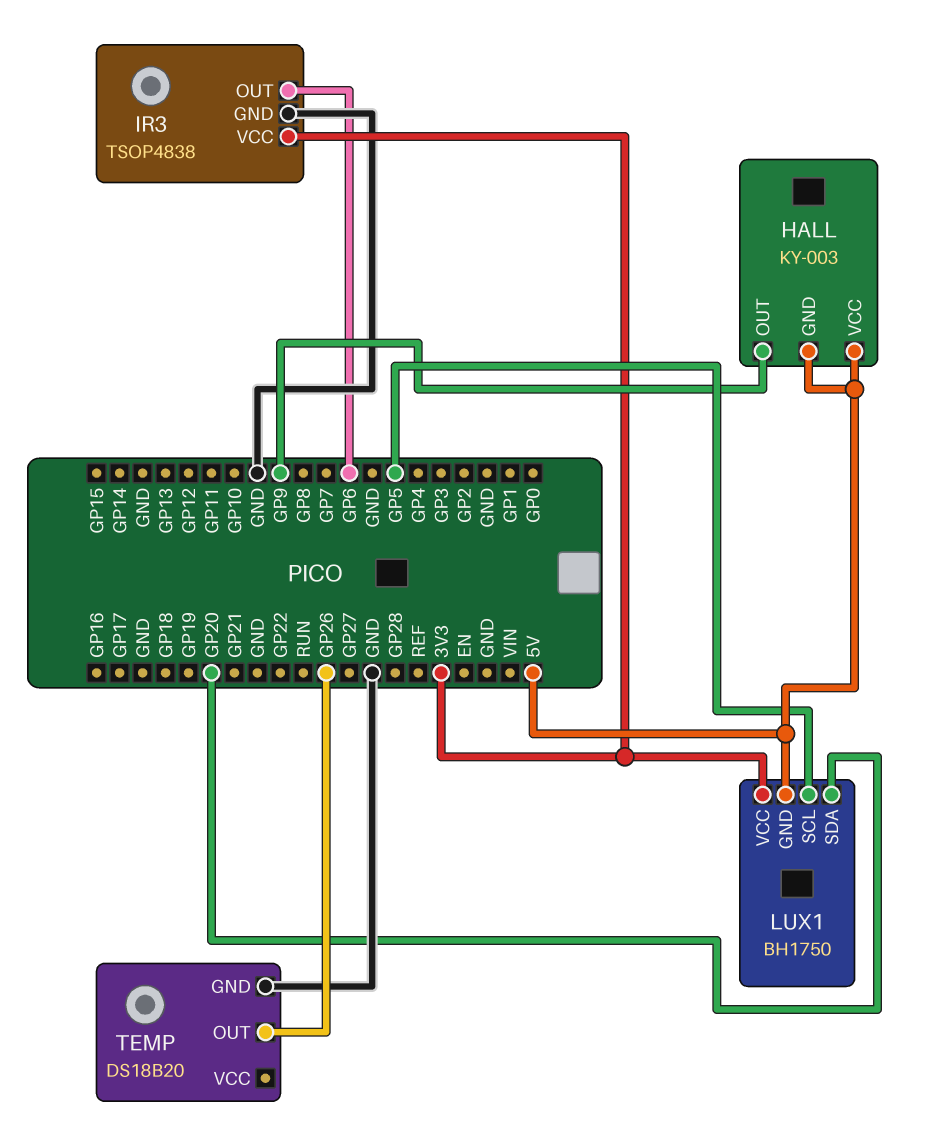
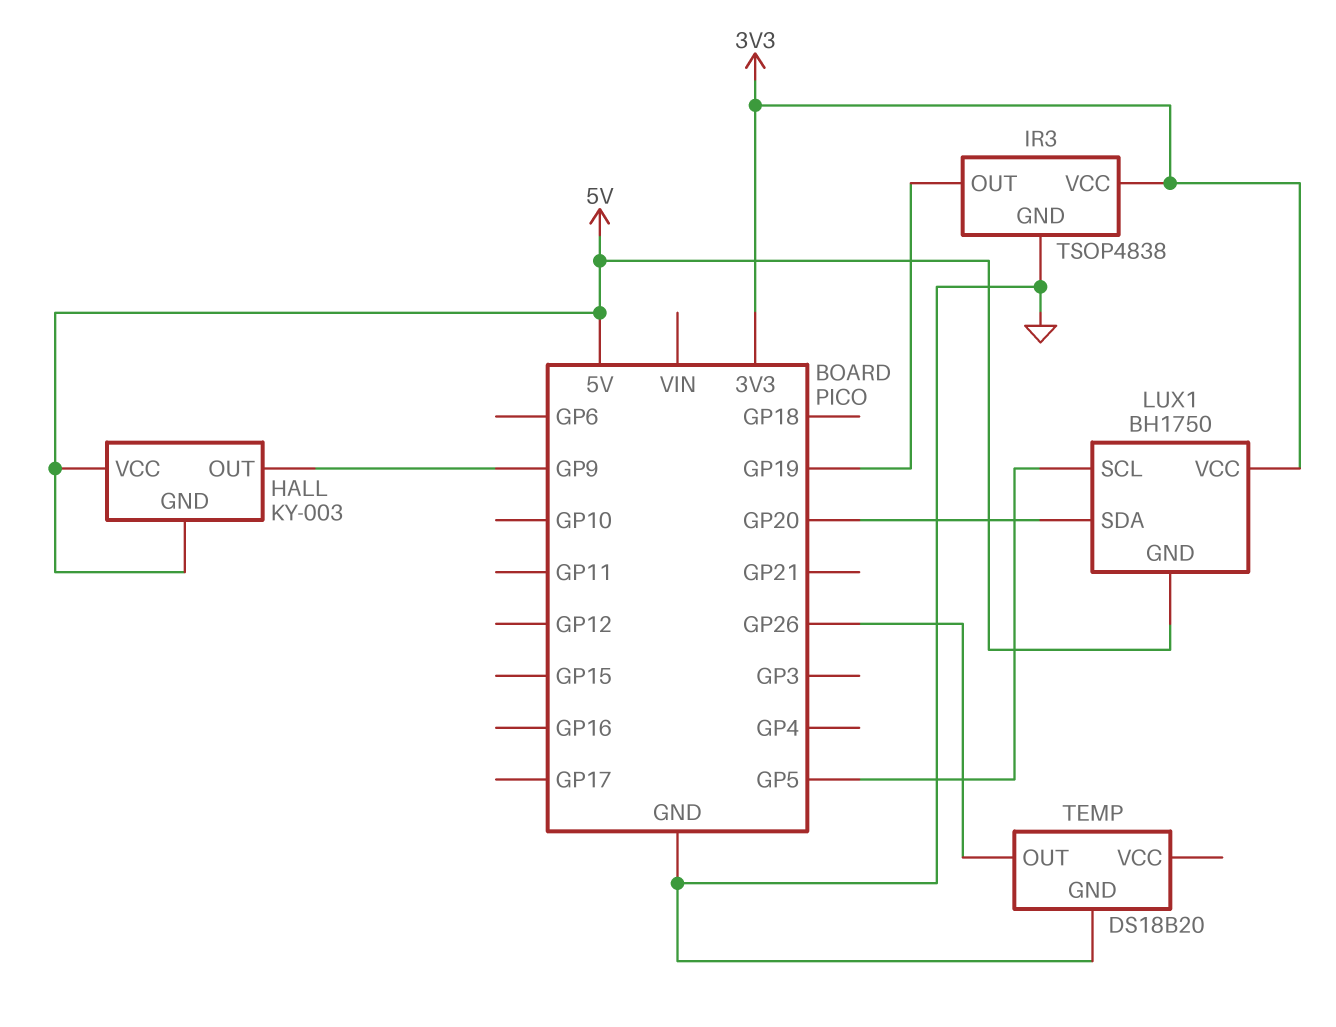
IR3 pin OUT: GP6 -> GP19

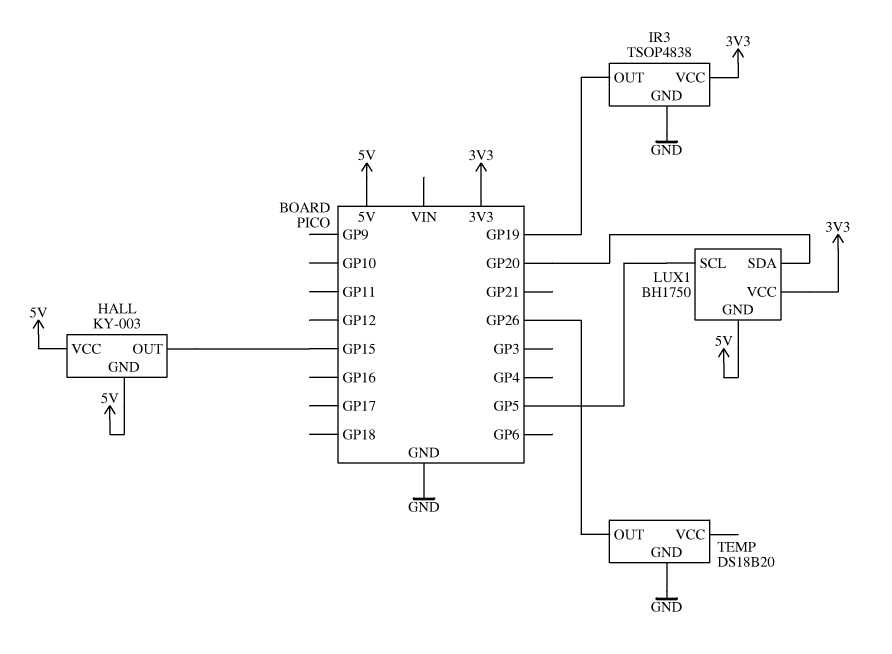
HALL pin OUT: GP9 -> GP15

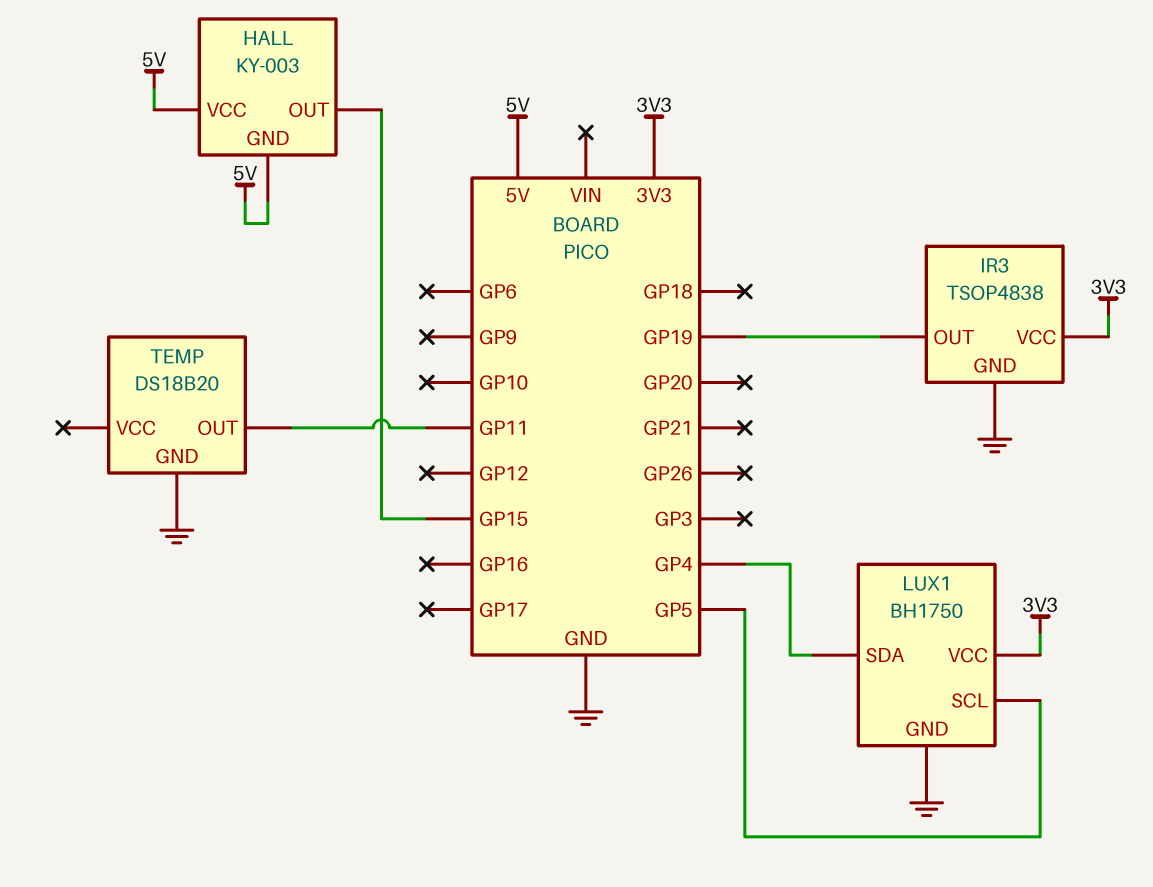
LUX1 pin GND: 5V -> GND
LUX1 pin SDA: GP20 -> GP4
TEMP pin OUT: GP26 -> GP11

